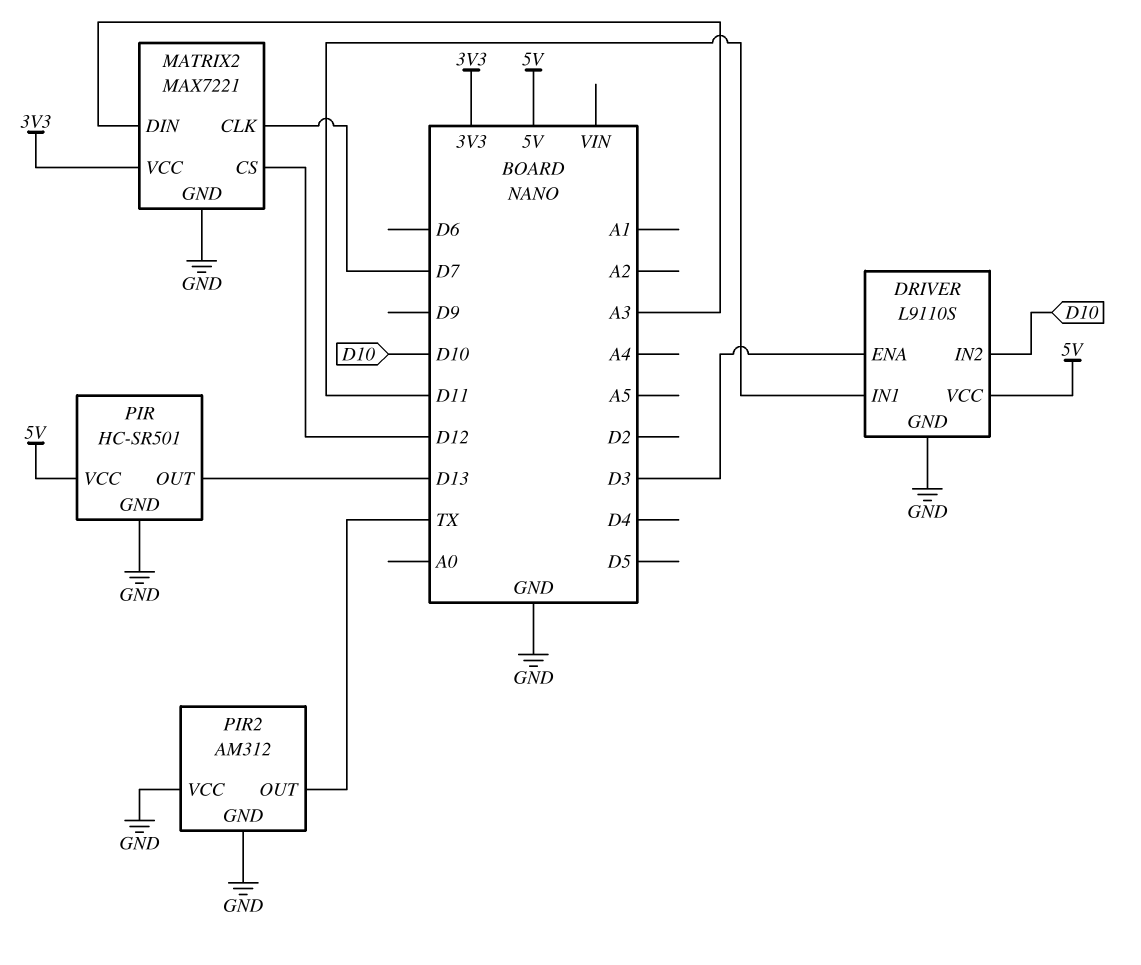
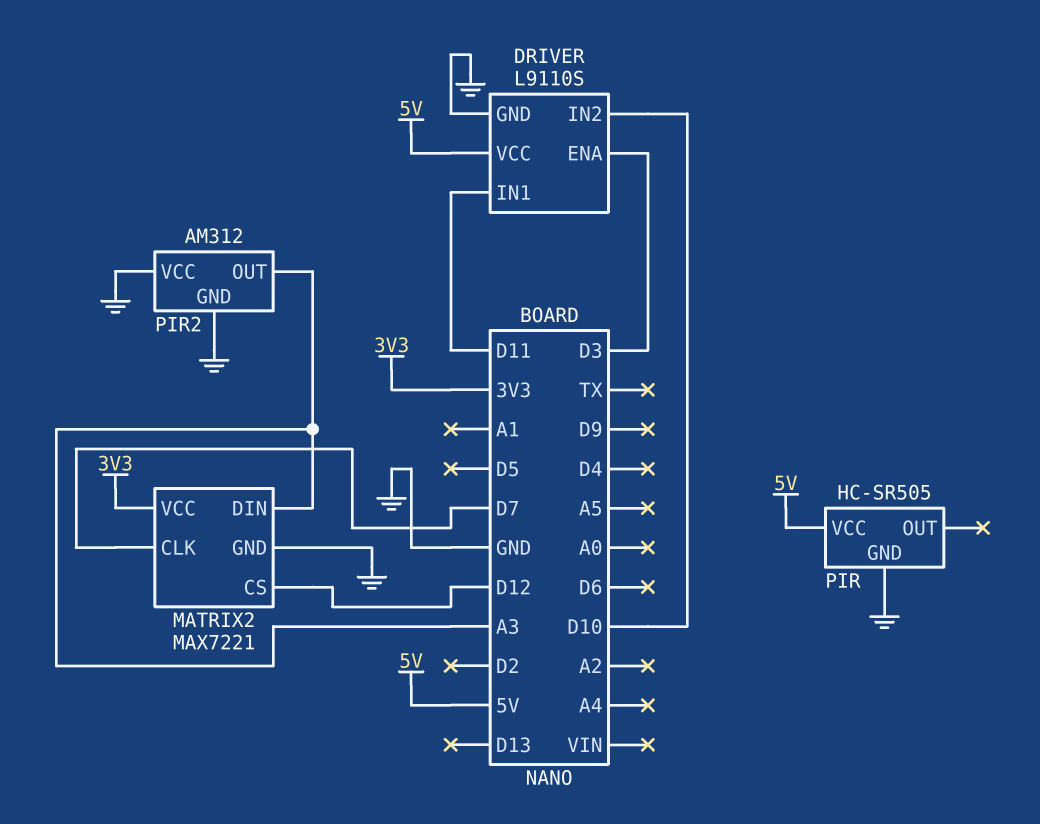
PIR: HC-SR501 -> HC-SR505
PIR pin OUT: D13 -> none
PIR2 pin OUT: TX -> A3

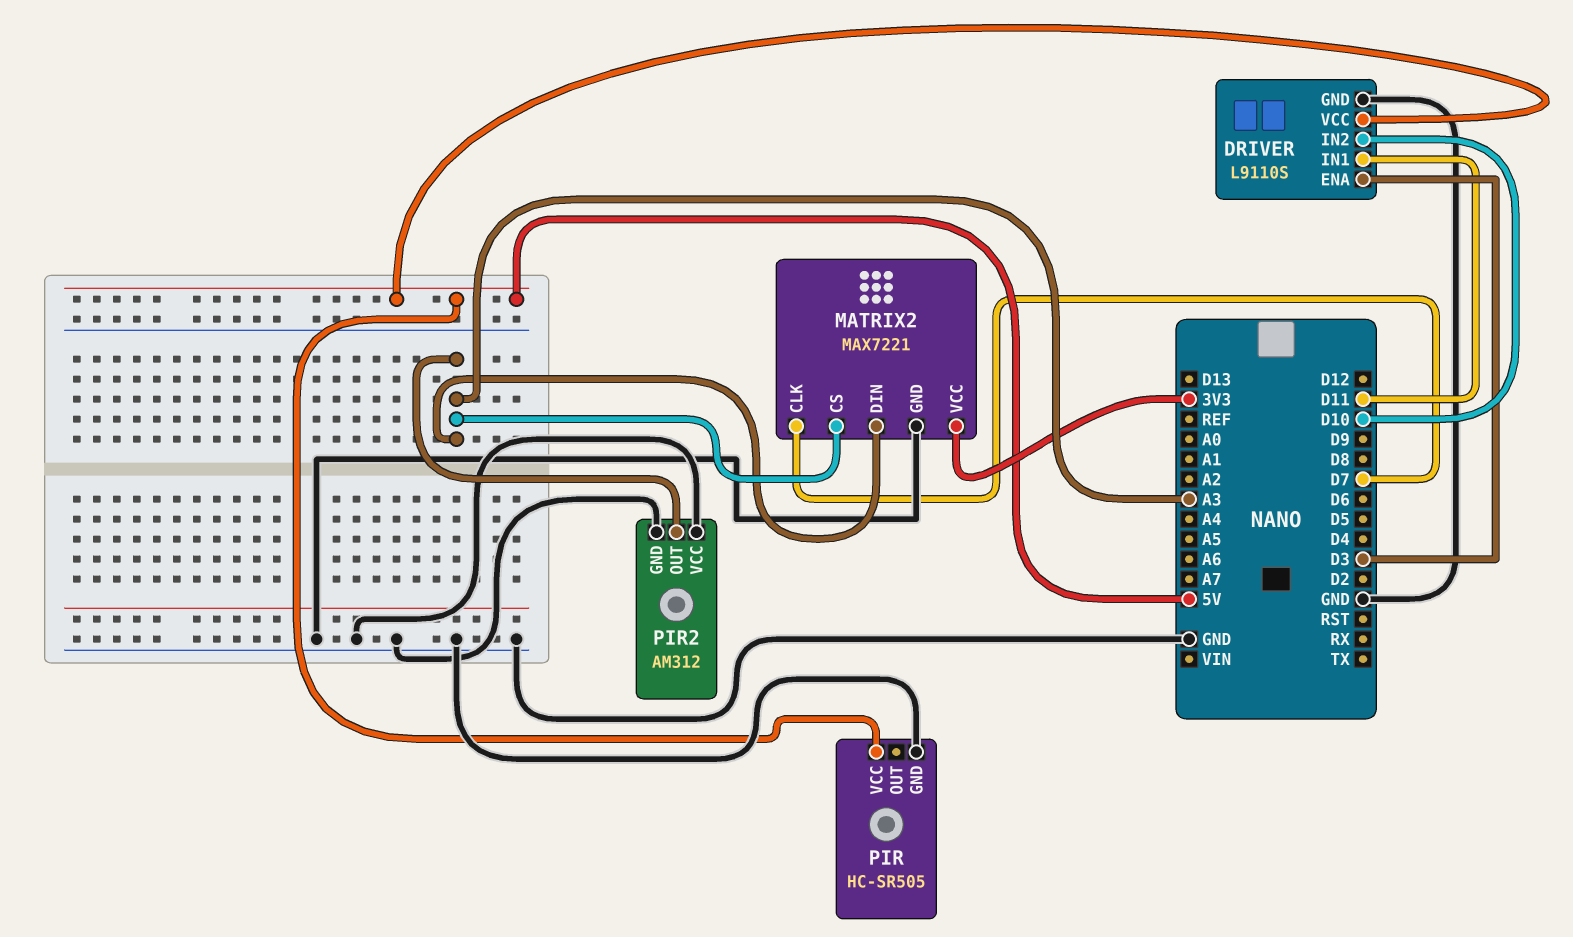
MATRIX2 pin CS: D12 -> A3

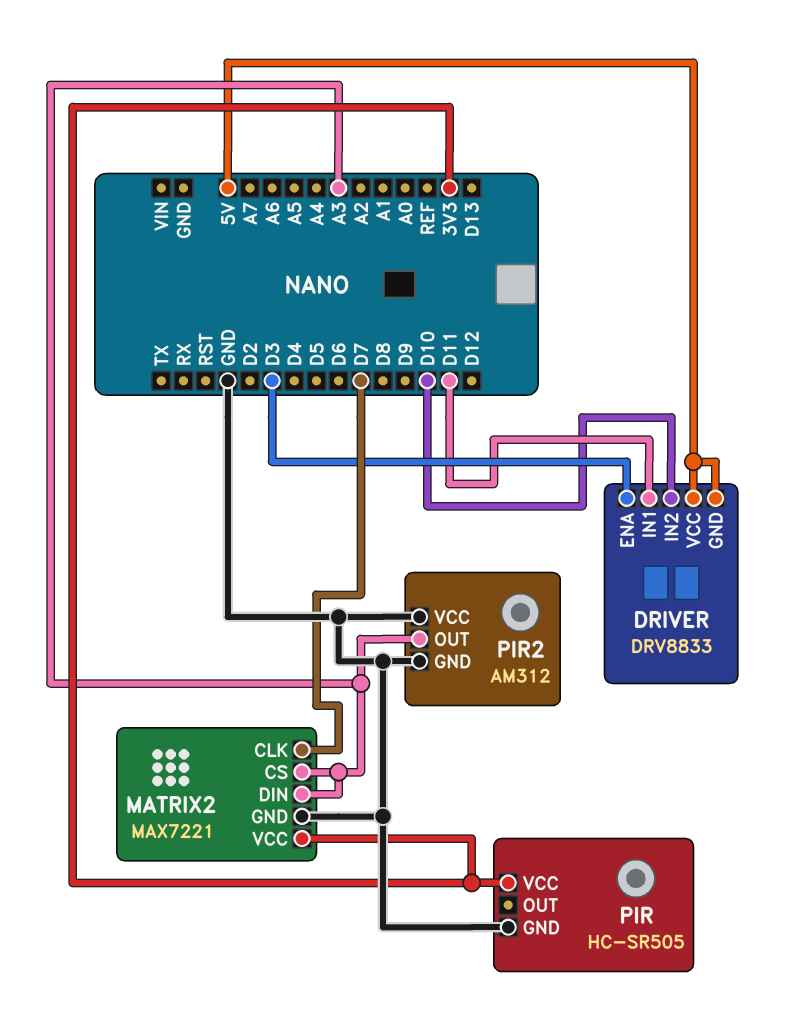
DRIVER: L9110S -> DRV8833
DRIVER pin GND: GND -> 5V
PIR pin VCC: 5V -> 3V3

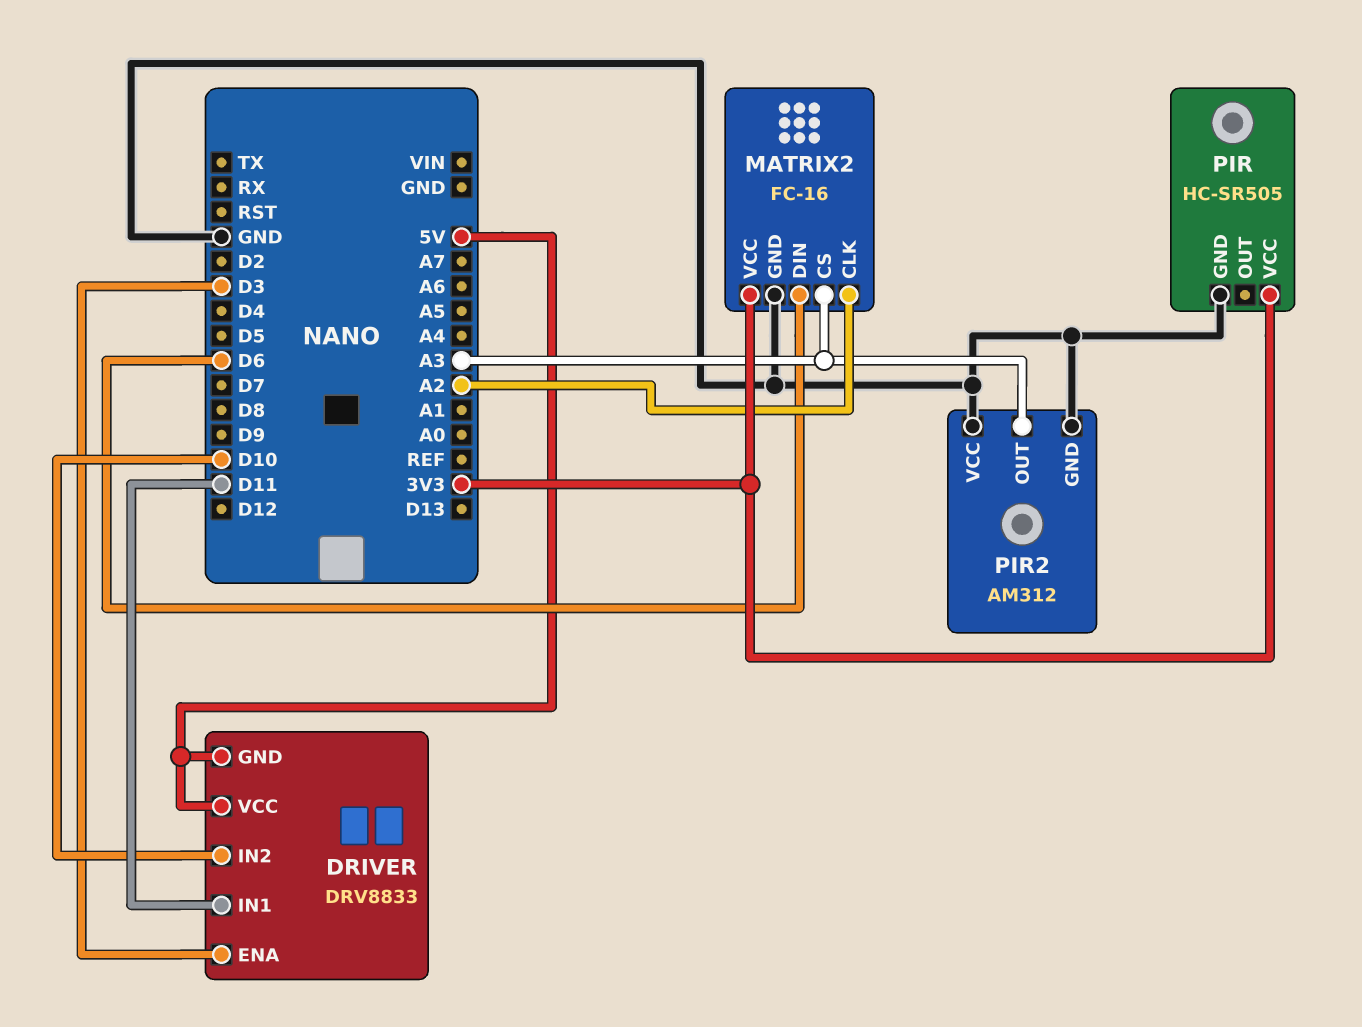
MATRIX2: MAX7221 -> FC-16
MATRIX2 pin CLK: D7 -> A2
MATRIX2 pin DIN: A3 -> D6

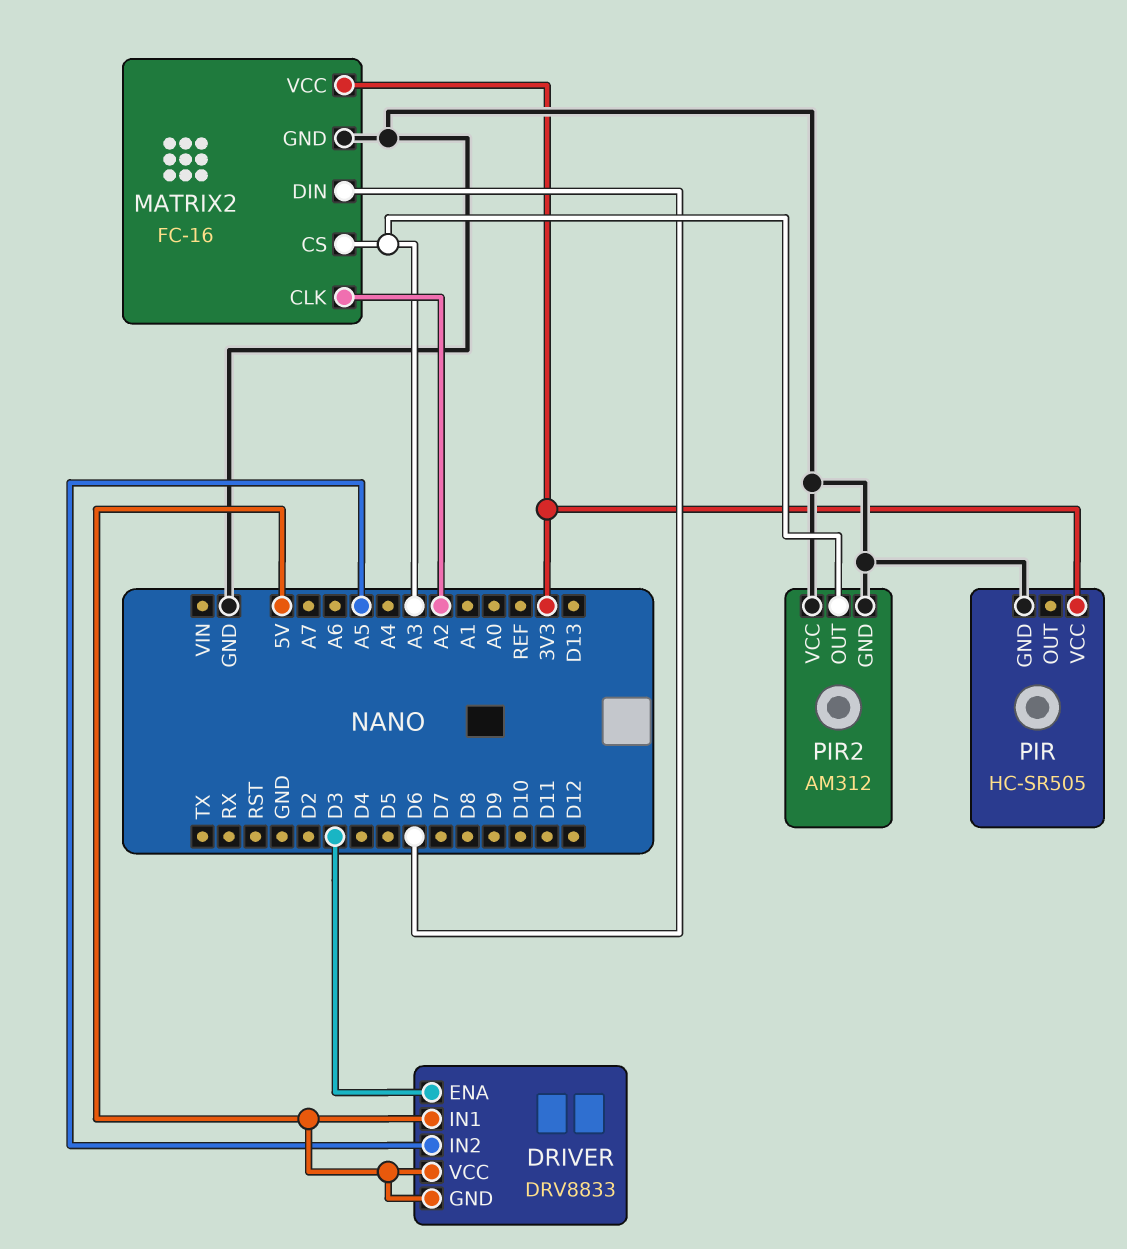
DRIVER pin IN1: D11 -> 5V
DRIVER pin IN2: D10 -> A5

